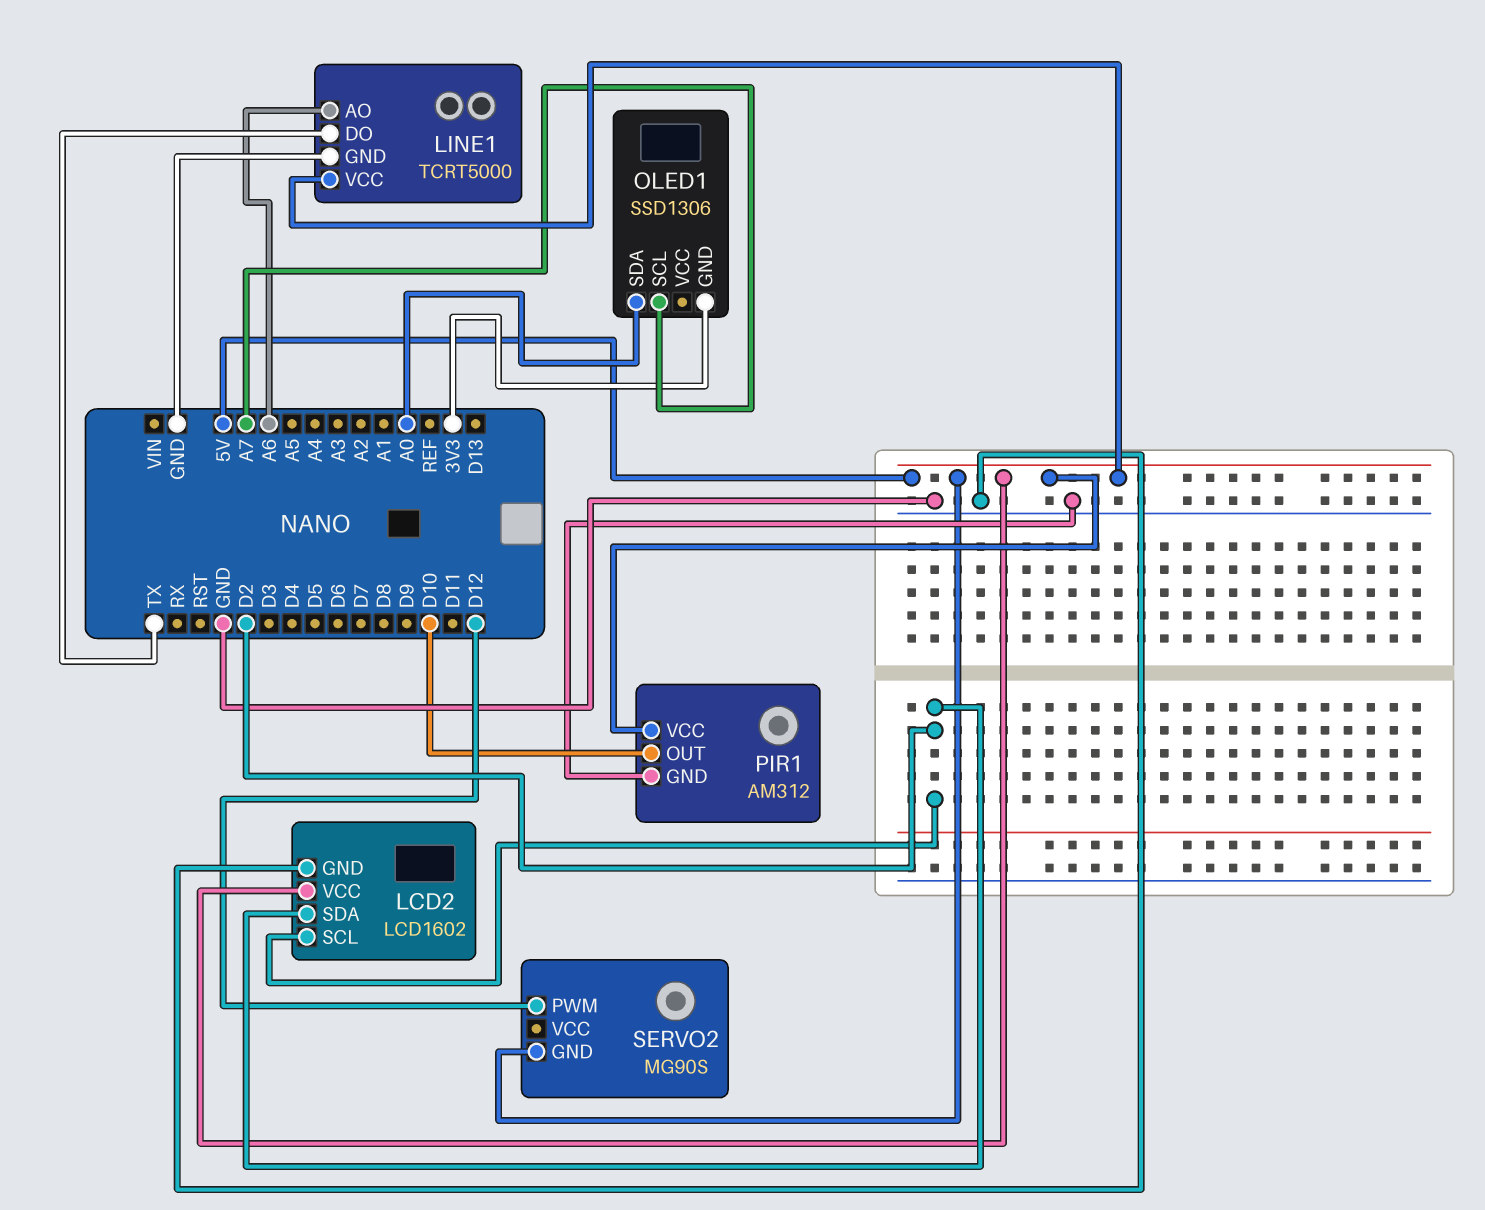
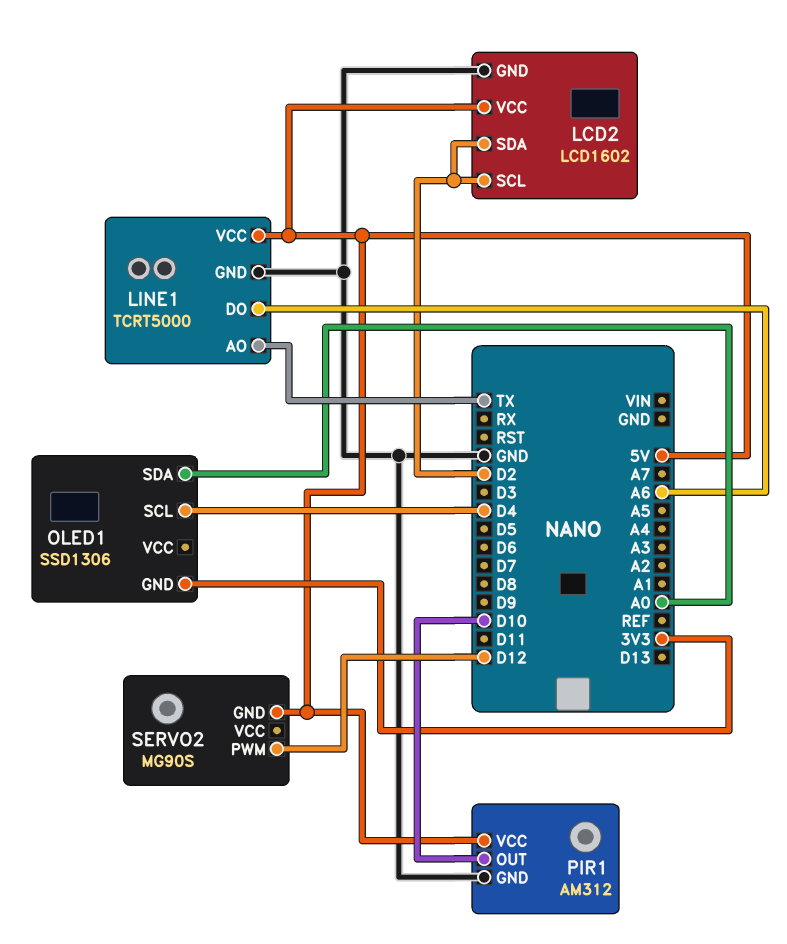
LINE1 pin AO: A6 -> TX
LINE1 pin DO: TX -> A6
OLED1 pin SCL: A7 -> D4

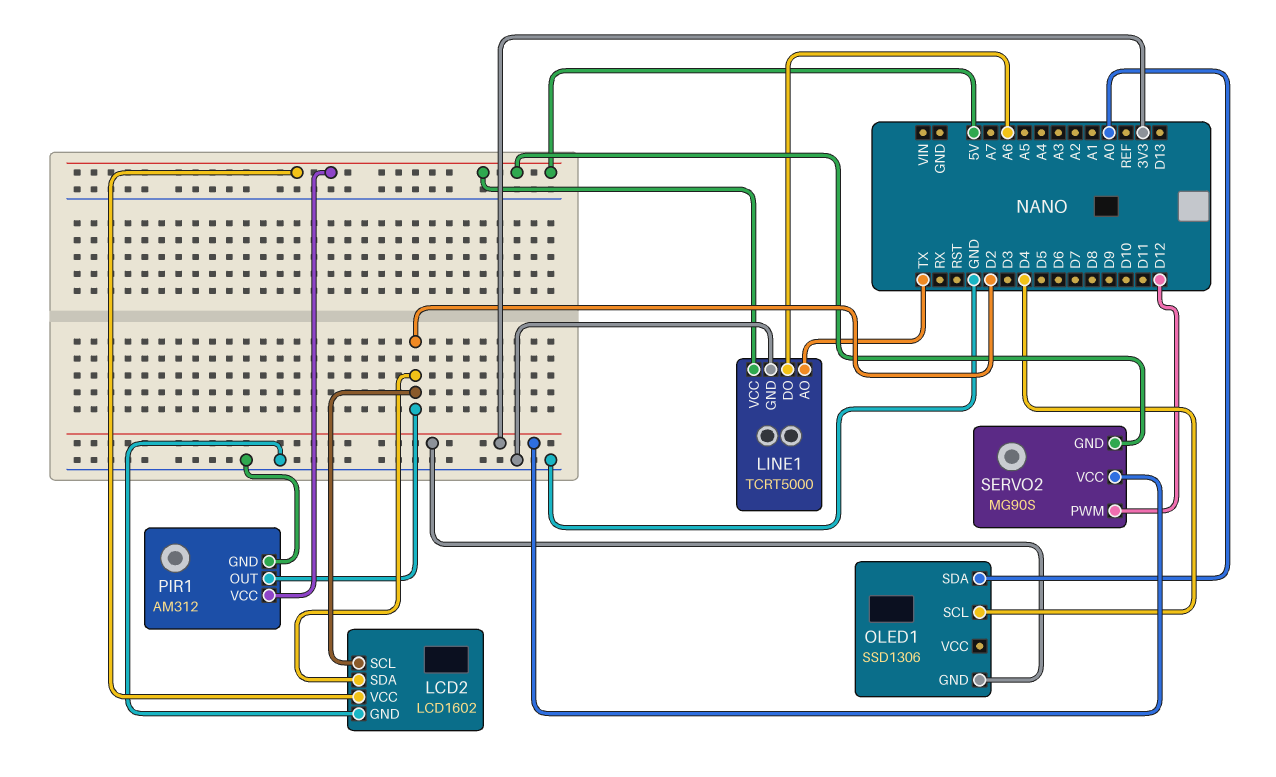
PIR1 pin OUT: D10 -> D2
SERVO2 pin VCC: none -> 3V3

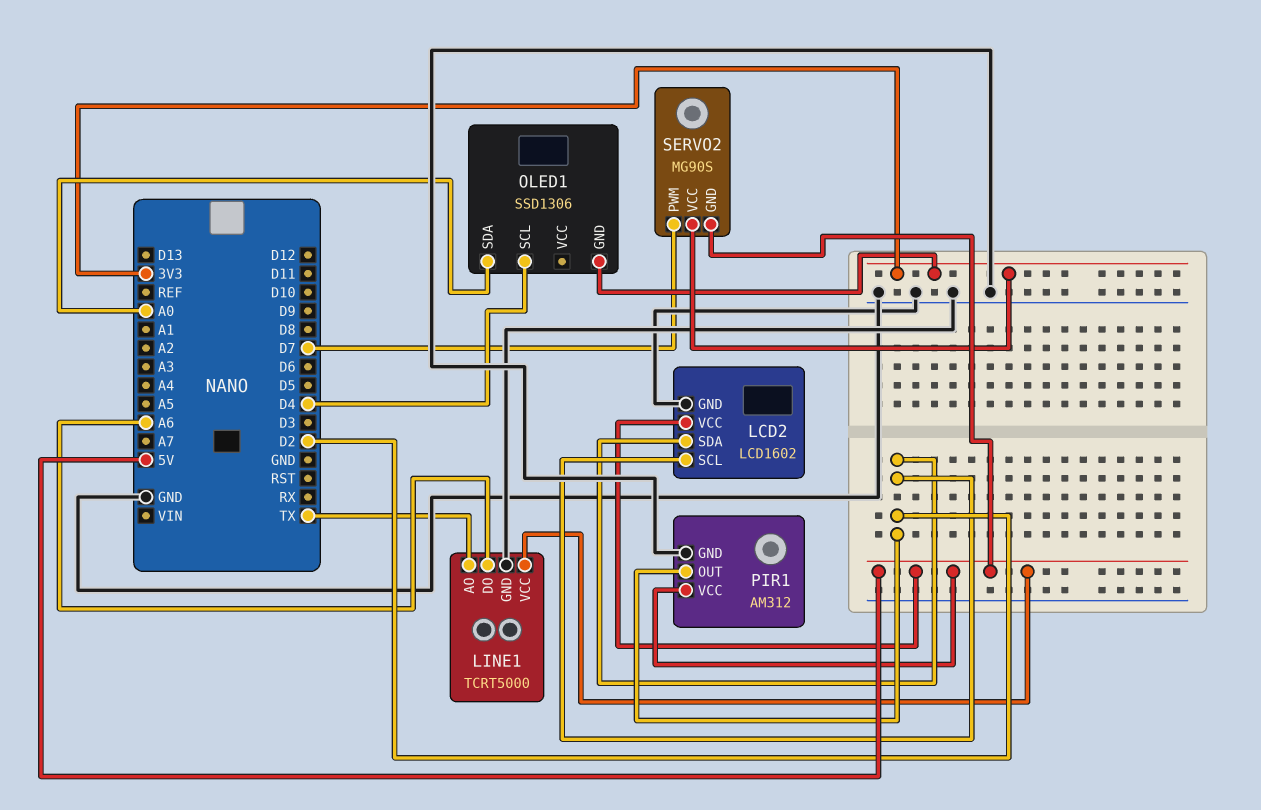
SERVO2 pin PWM: D12 -> D7

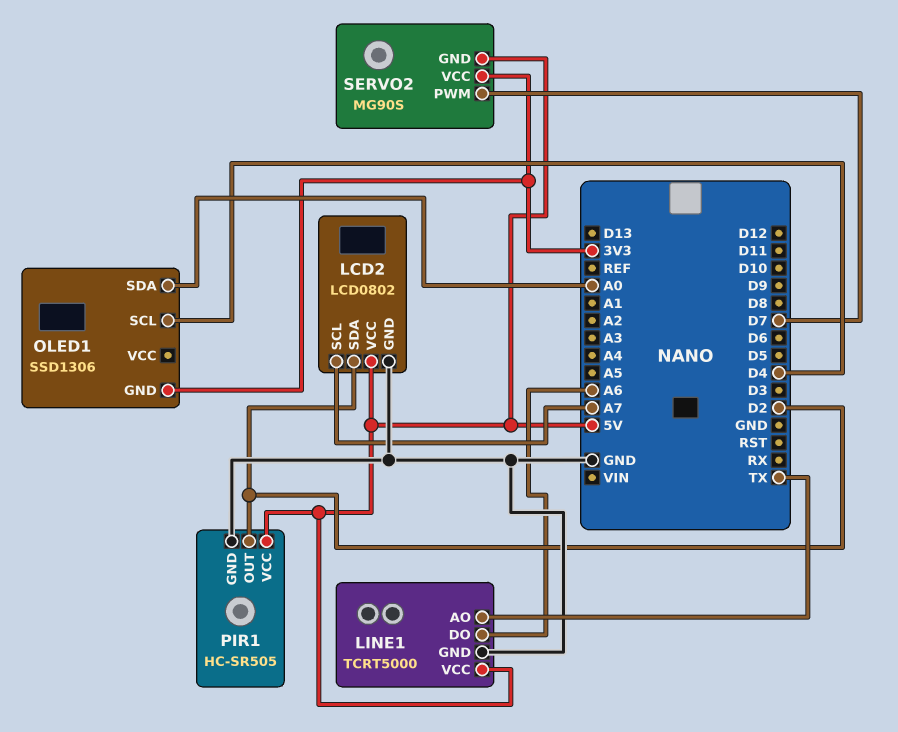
LCD2: LCD1602 -> LCD0802
LCD2 pin SCL: D2 -> A7
PIR1: AM312 -> HC-SR505

